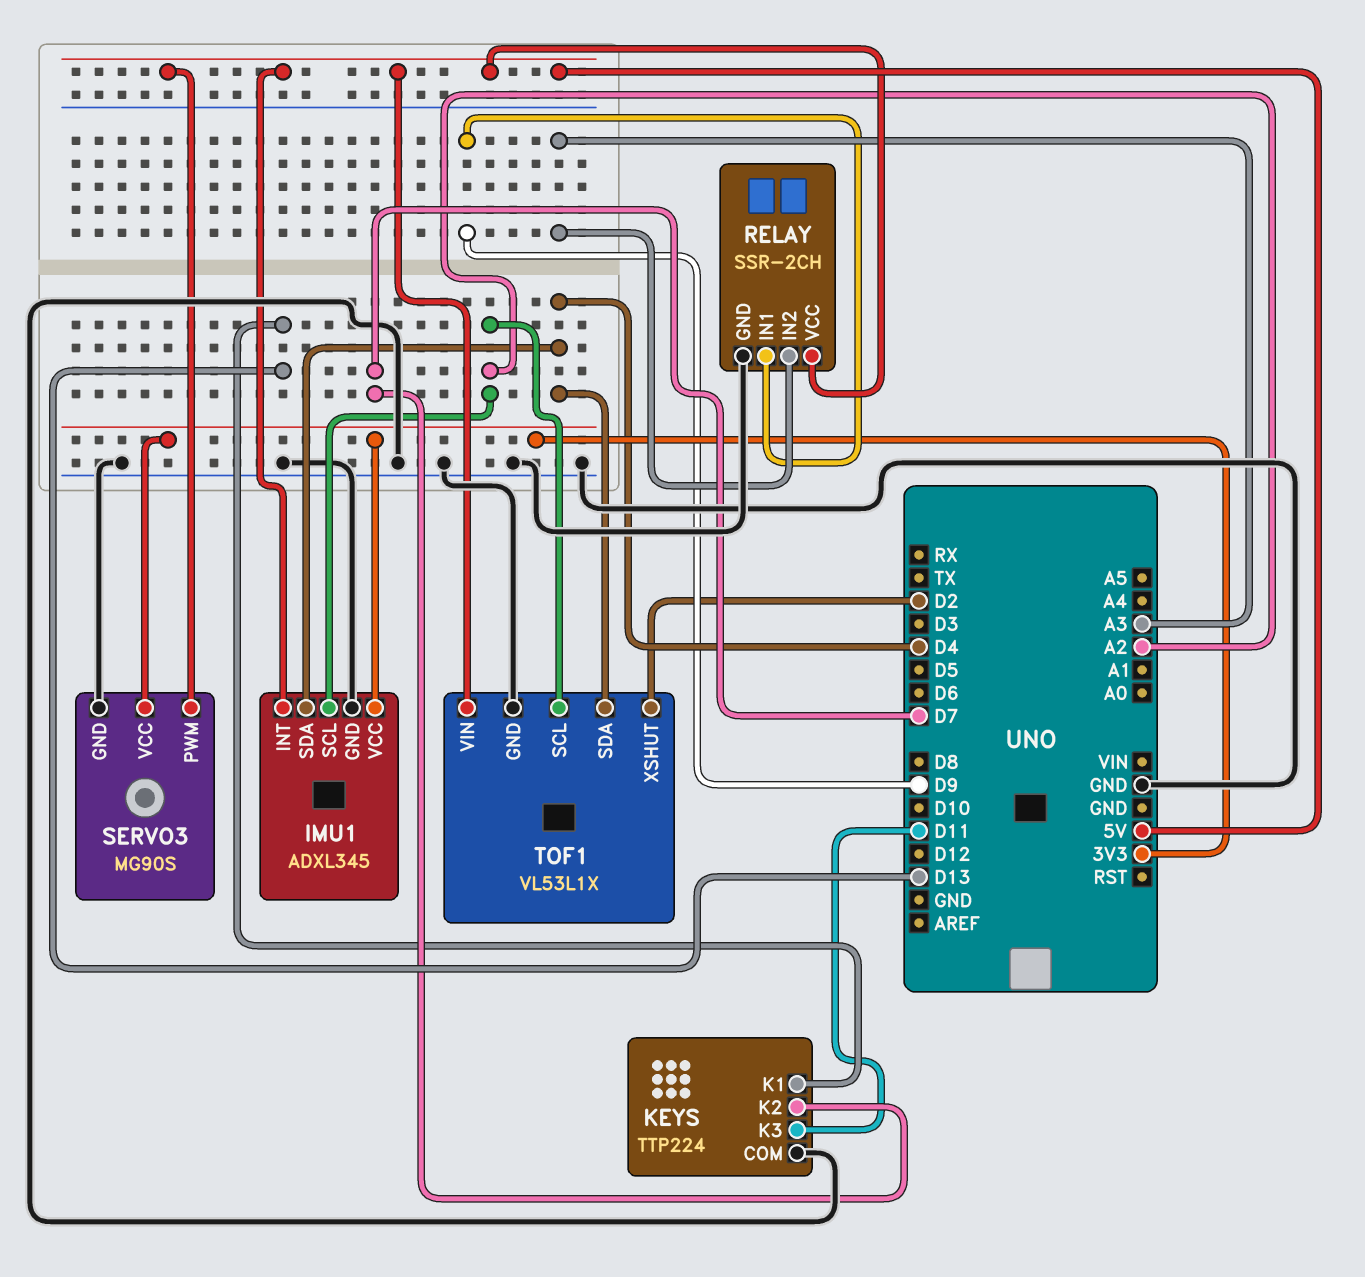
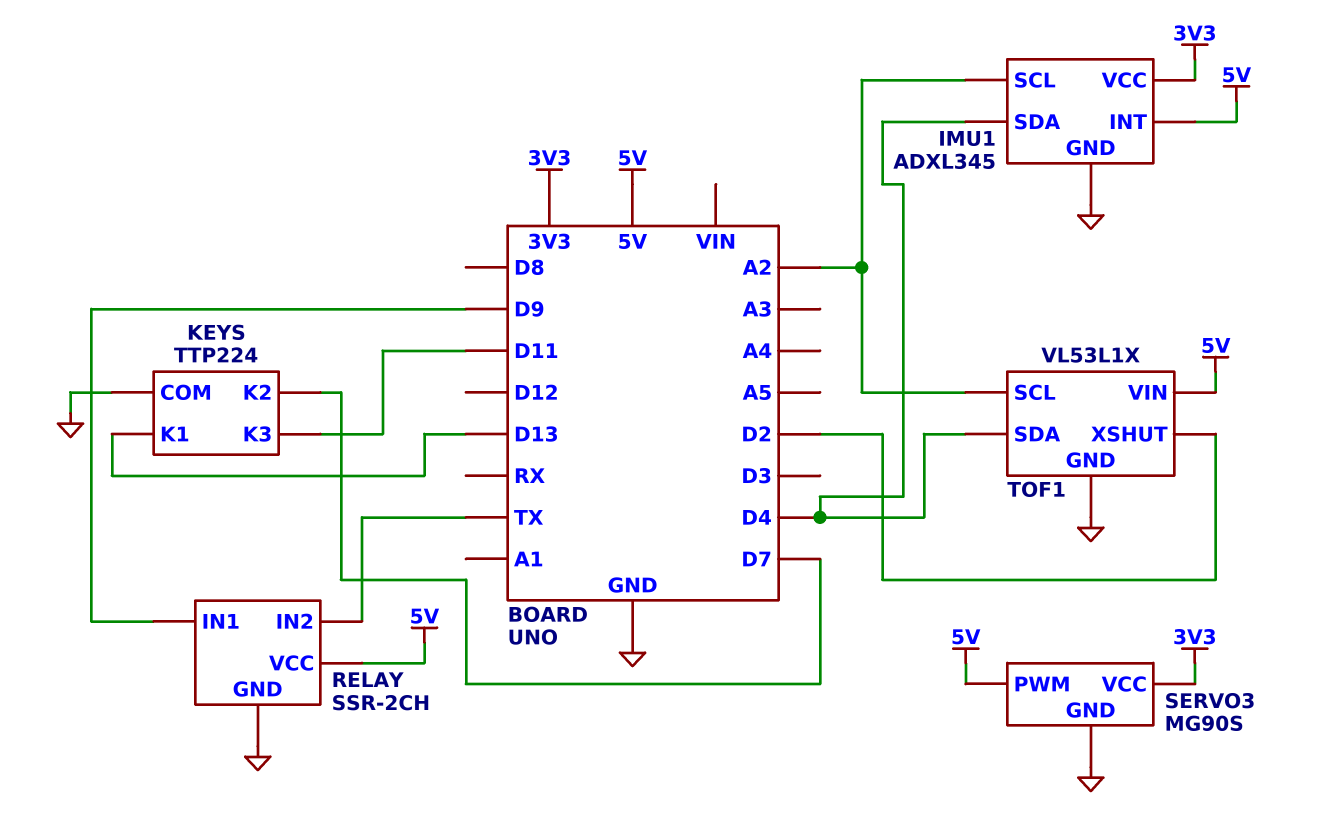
RELAY pin IN2: A3 -> TX

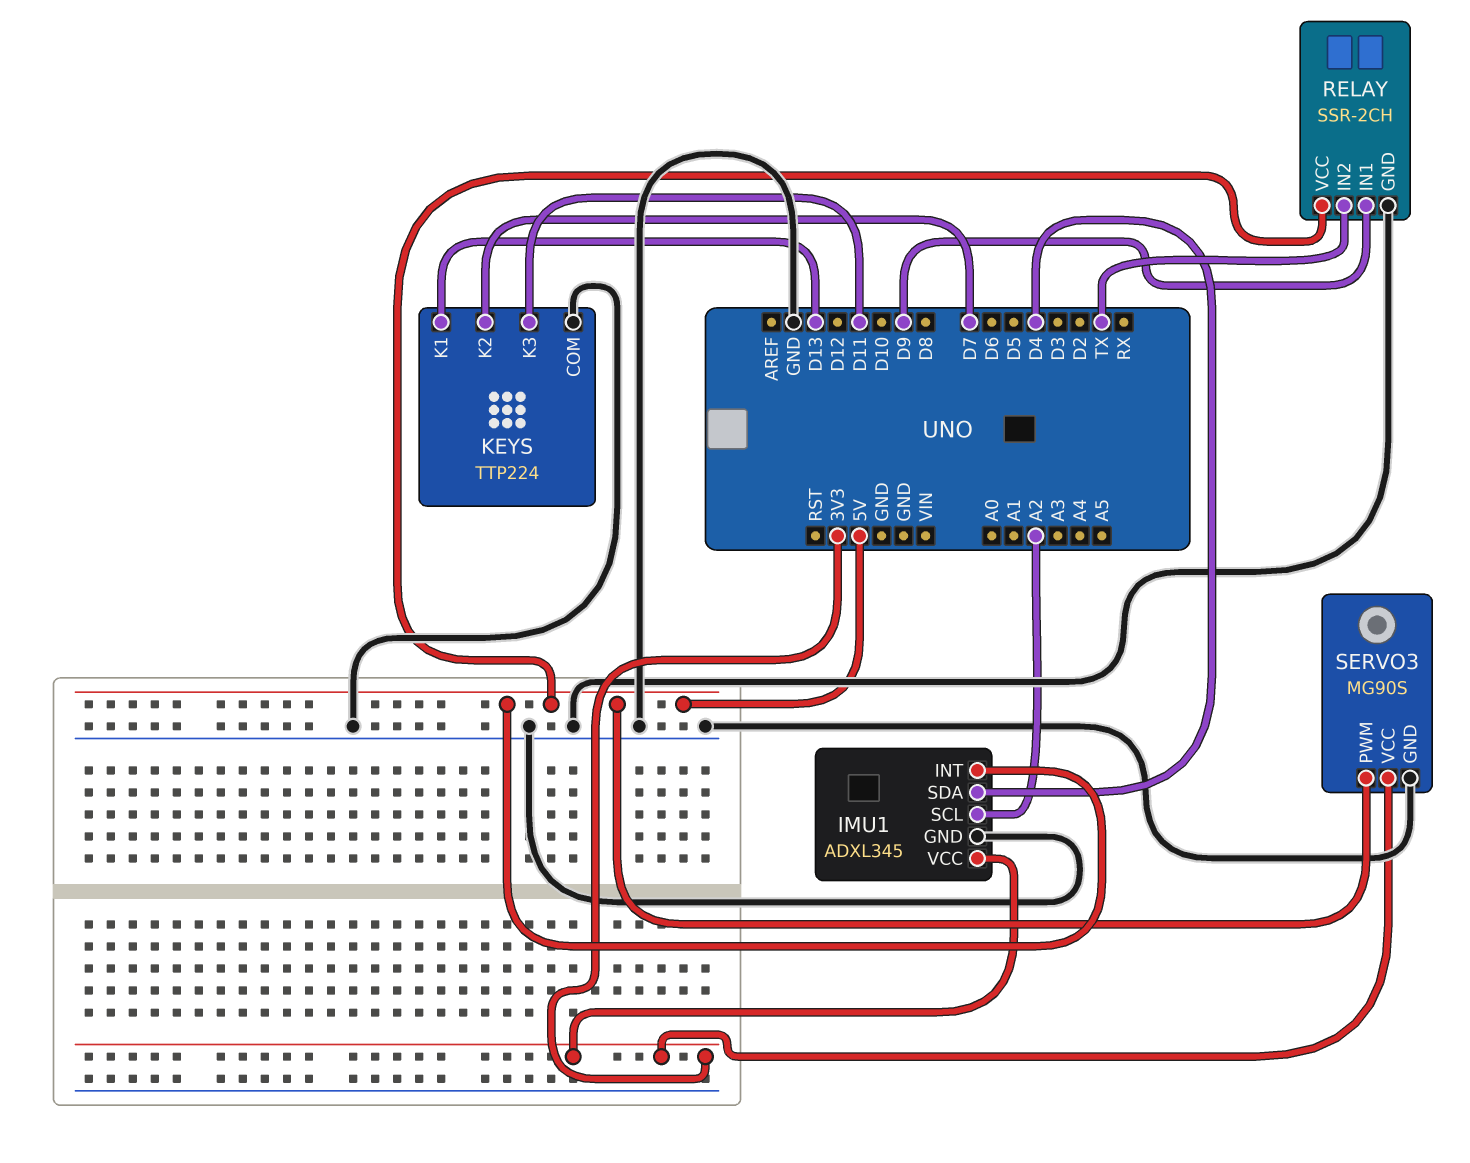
TOF1: VL53L1X -> none
TOF1 pin GND: GND -> none
TOF1 pin SCL: A2 -> none
TOF1 pin SDA: D4 -> none
TOF1 pin VIN: 5V -> none
TOF1 pin XSHUT: D2 -> none

